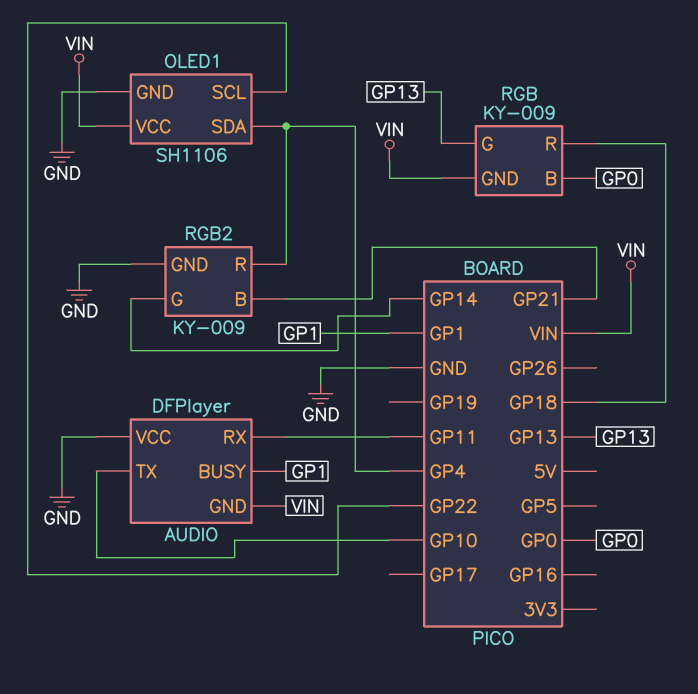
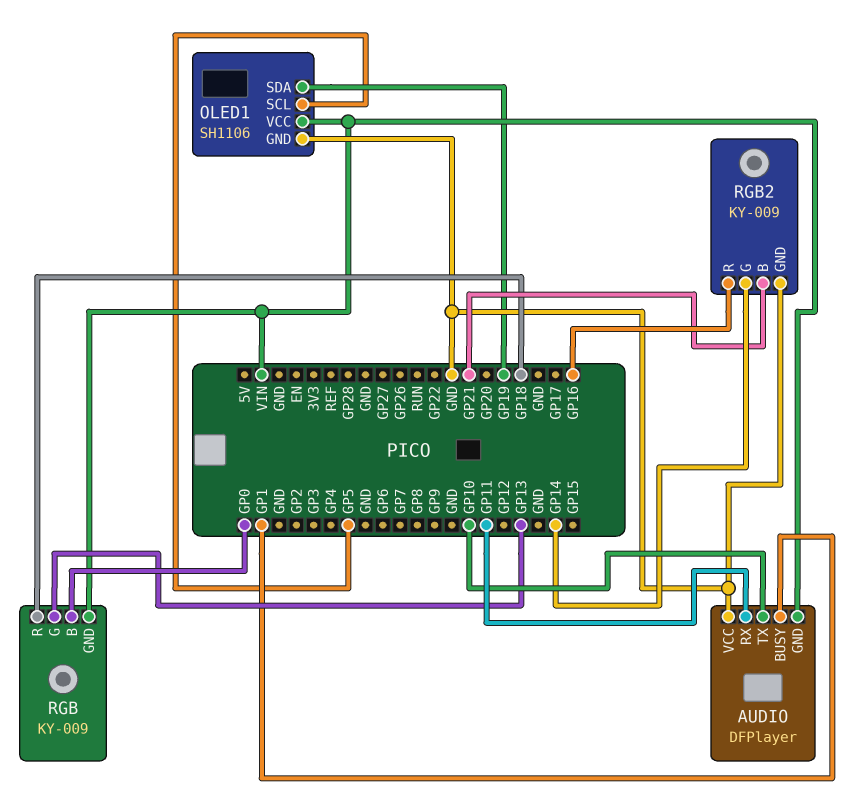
OLED1 pin SCL: GP22 -> GP5
OLED1 pin SDA: GP4 -> GP19
RGB2 pin R: GP4 -> GP16

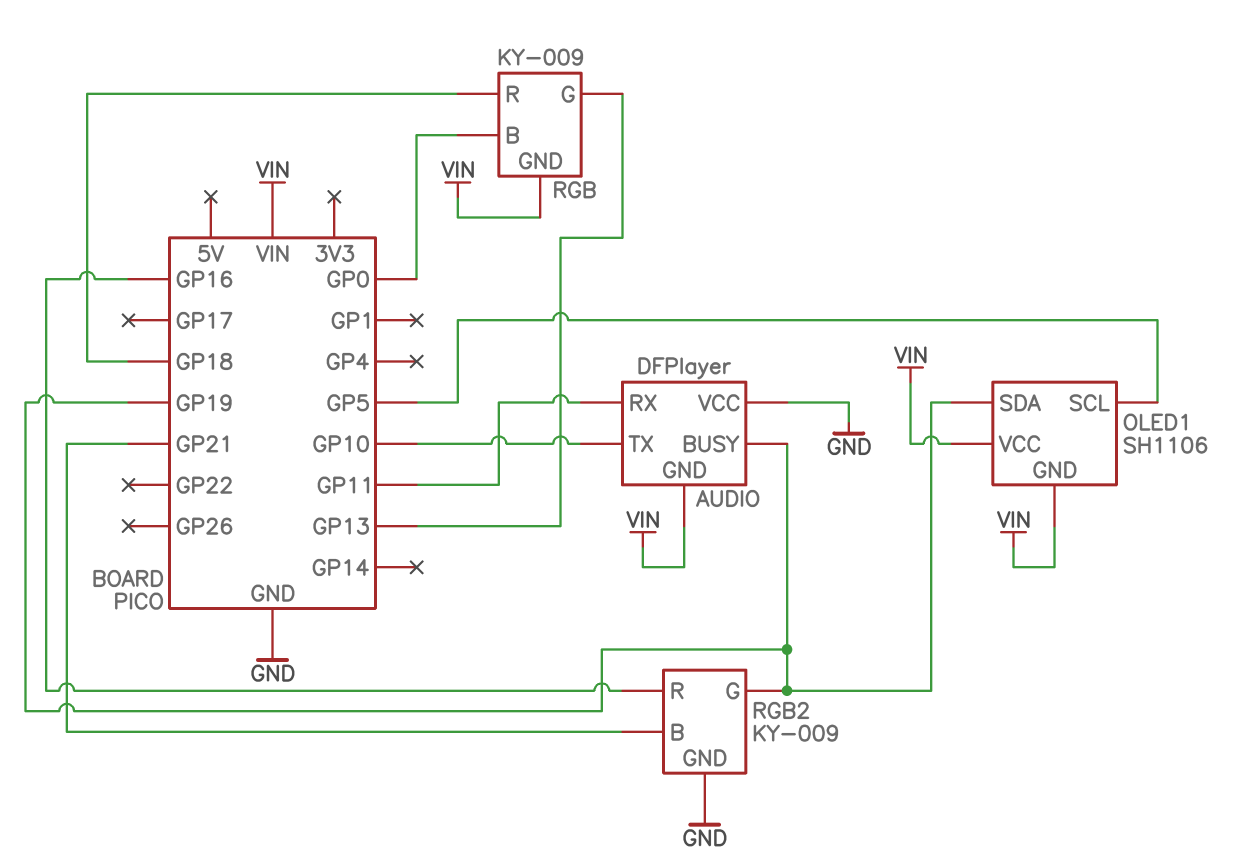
AUDIO pin BUSY: GP1 -> GP19
OLED1 pin GND: GND -> VIN
RGB2 pin G: GP14 -> GP19

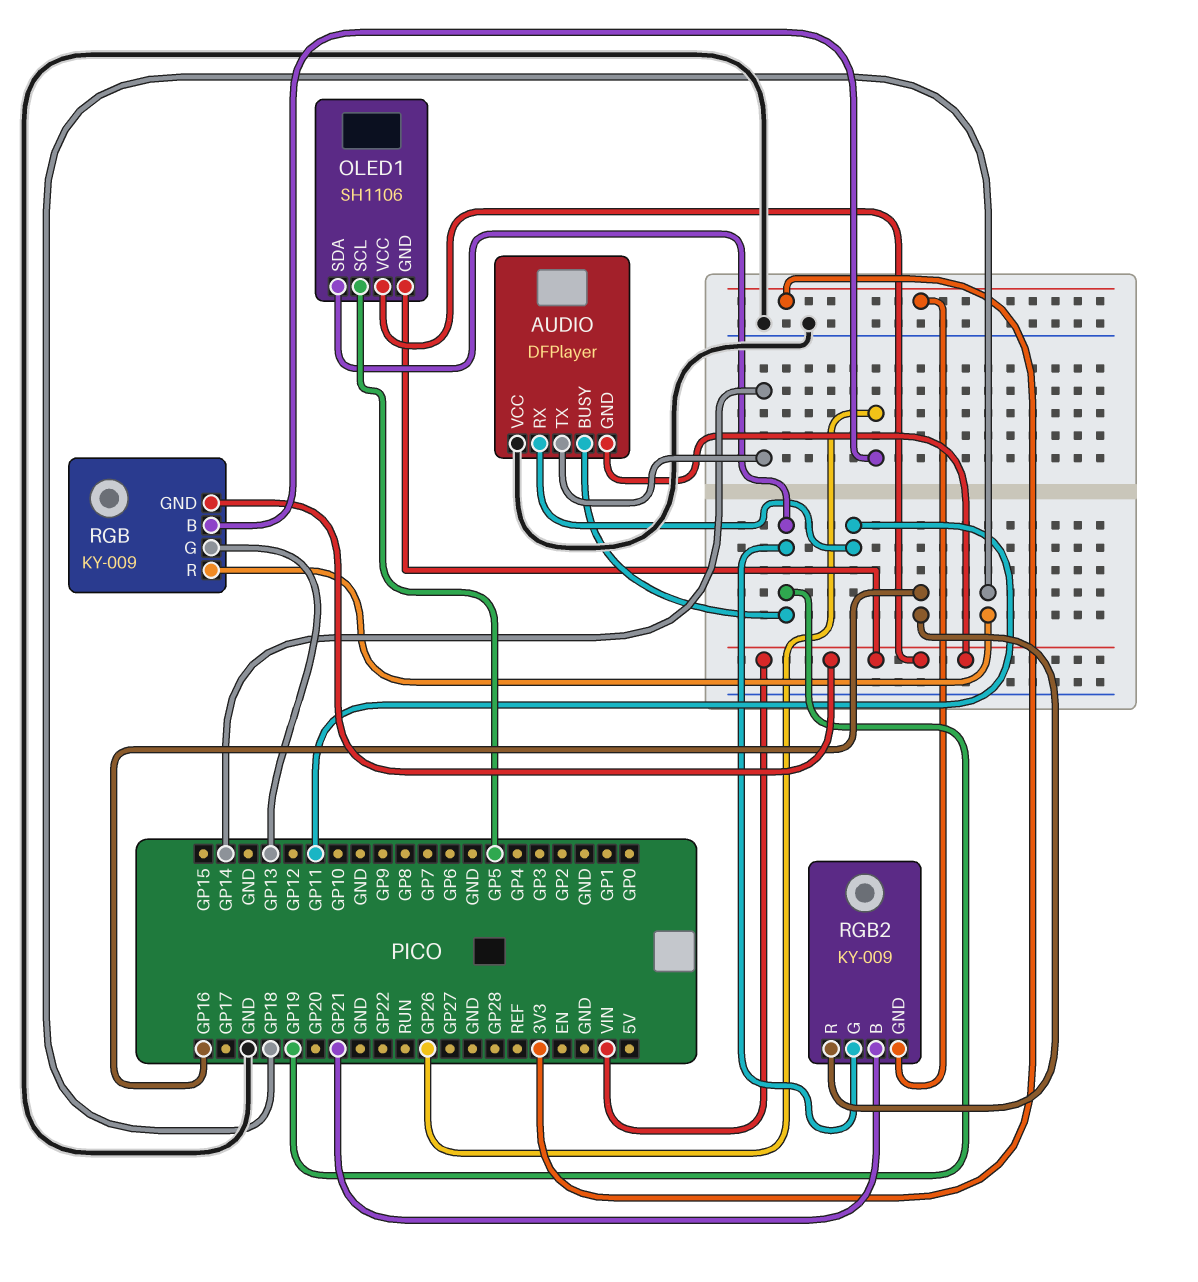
AUDIO pin TX: GP10 -> GP14
RGB pin B: GP0 -> GP26
RGB2 pin GND: GND -> 3V3

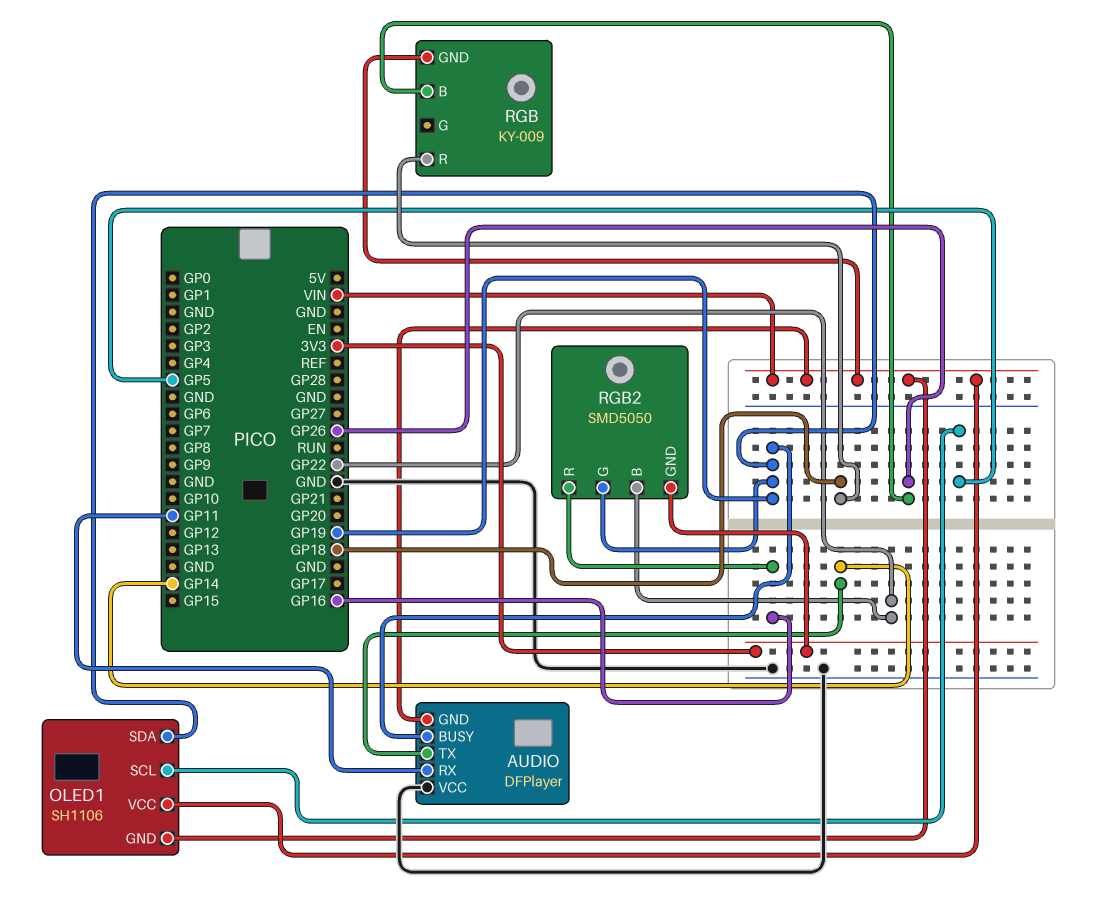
RGB pin G: GP13 -> none
RGB2: KY-009 -> SMD5050
RGB2 pin B: GP21 -> GP22

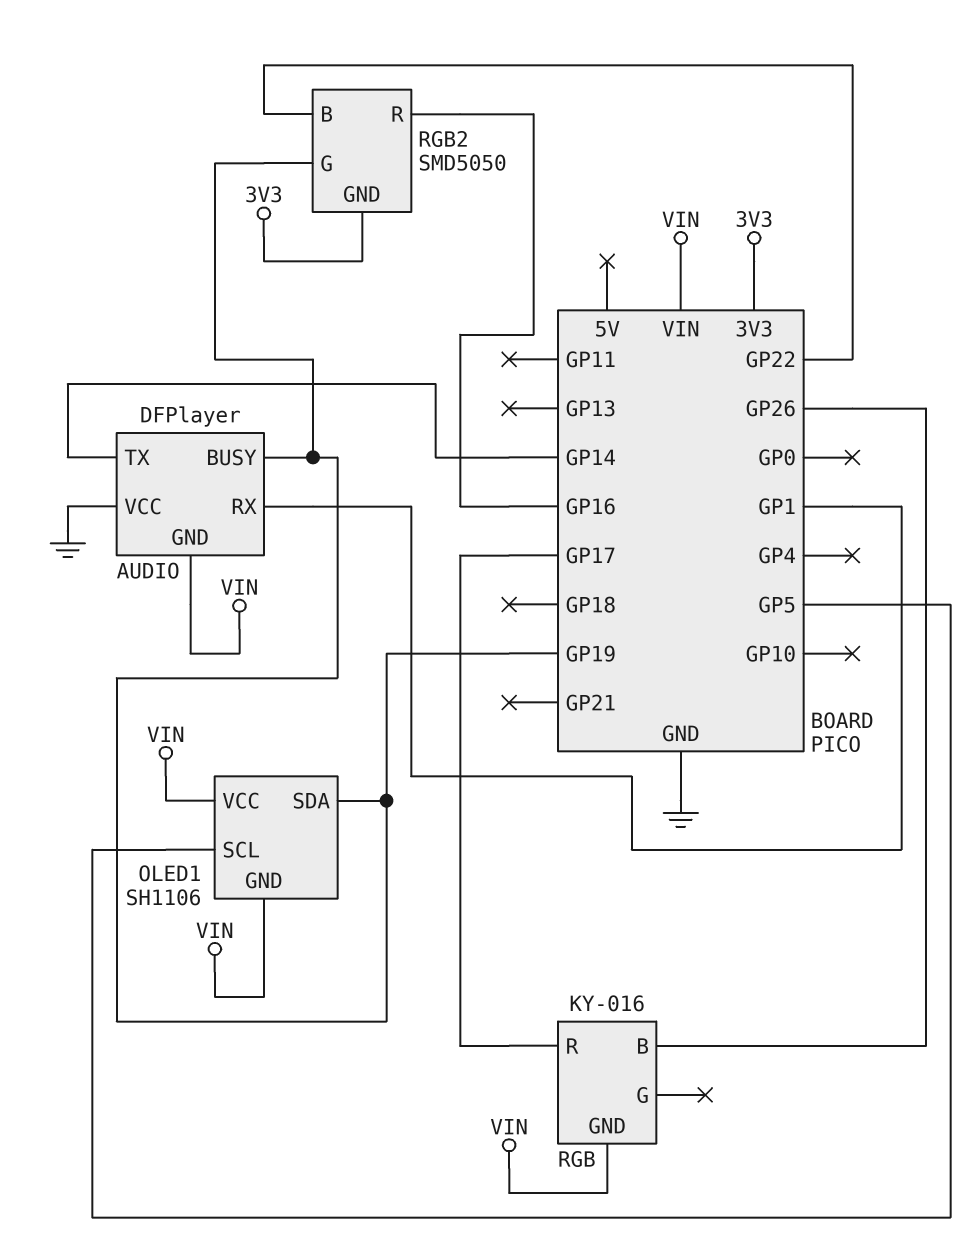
AUDIO pin RX: GP11 -> GP1
RGB: KY-009 -> KY-016
RGB pin R: GP18 -> GP17

